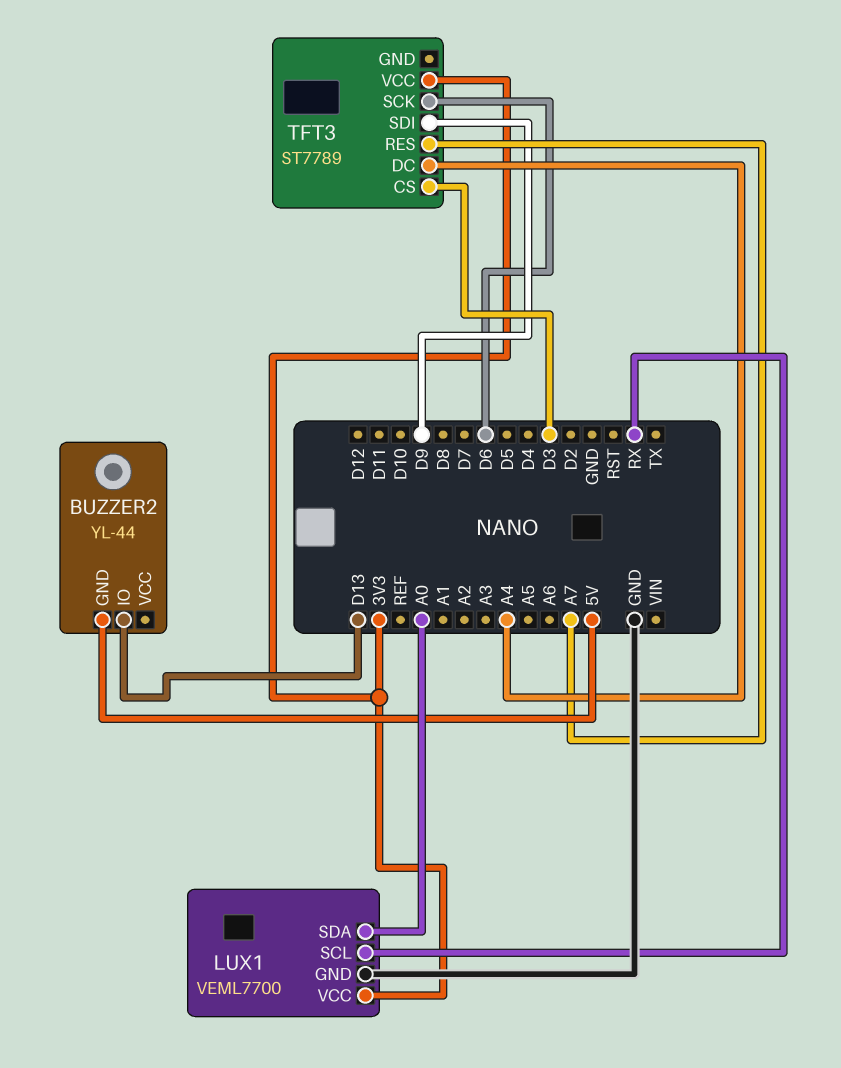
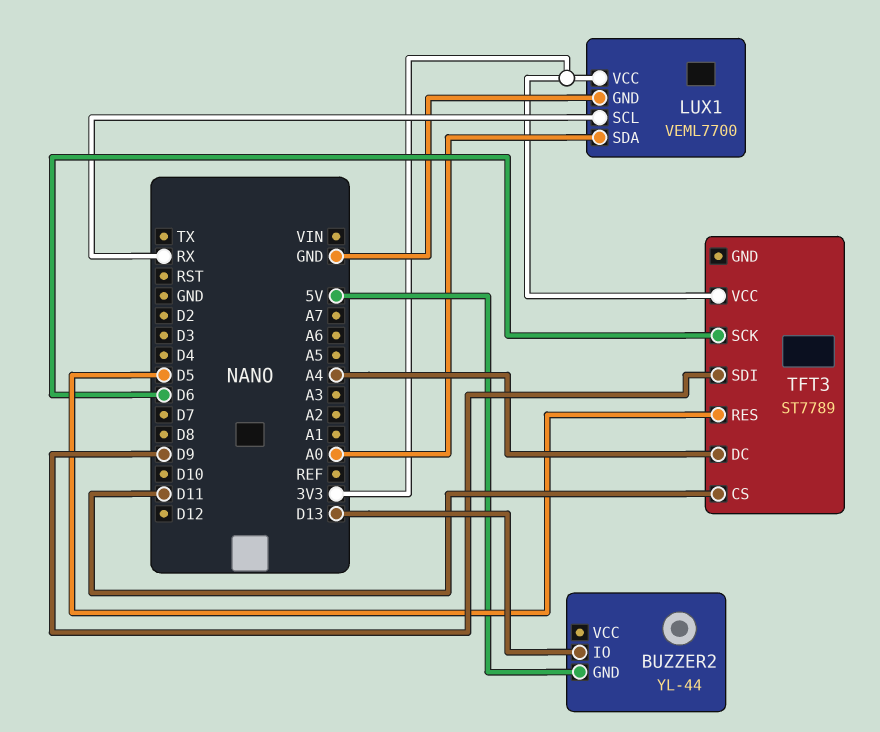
TFT3 pin CS: D3 -> D11
TFT3 pin RES: A7 -> D5

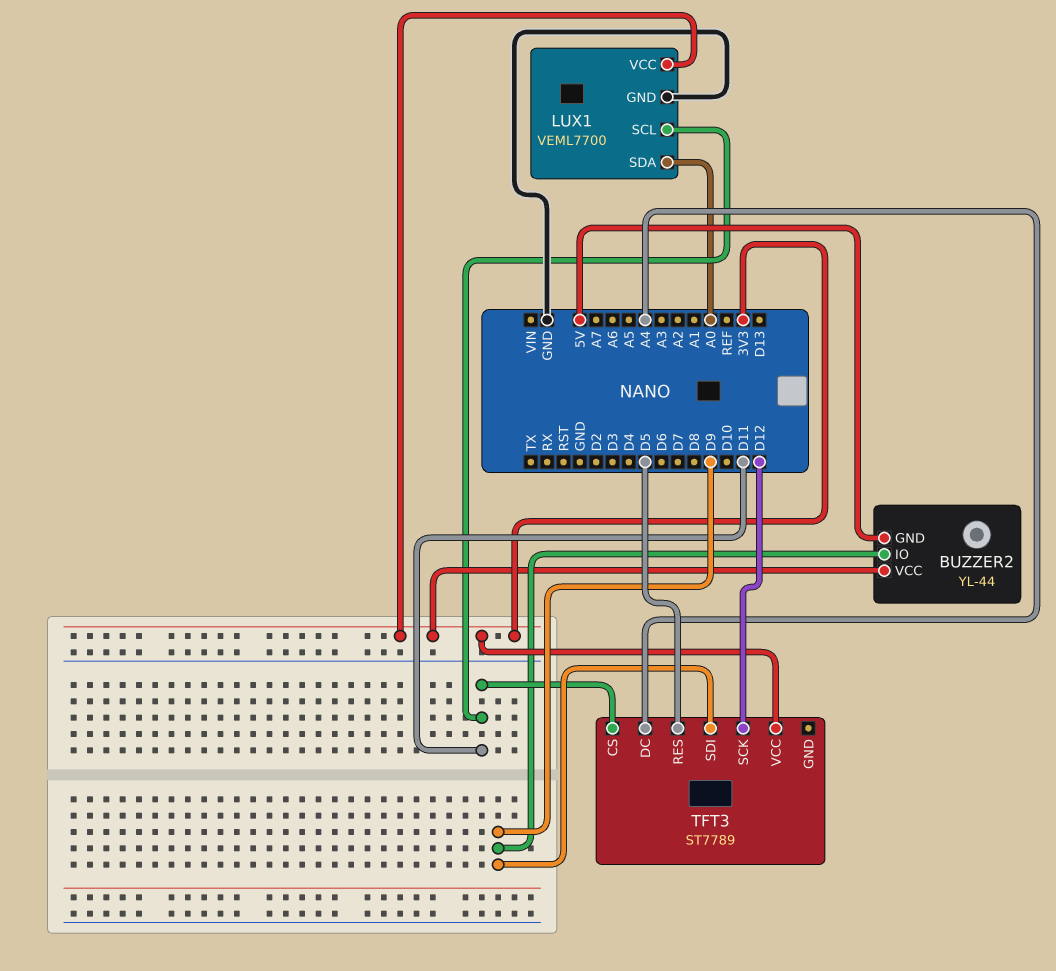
BUZZER2 pin IO: D13 -> D9
BUZZER2 pin VCC: none -> 3V3
LUX1 pin SCL: RX -> D11
TFT3 pin SCK: D6 -> D12

